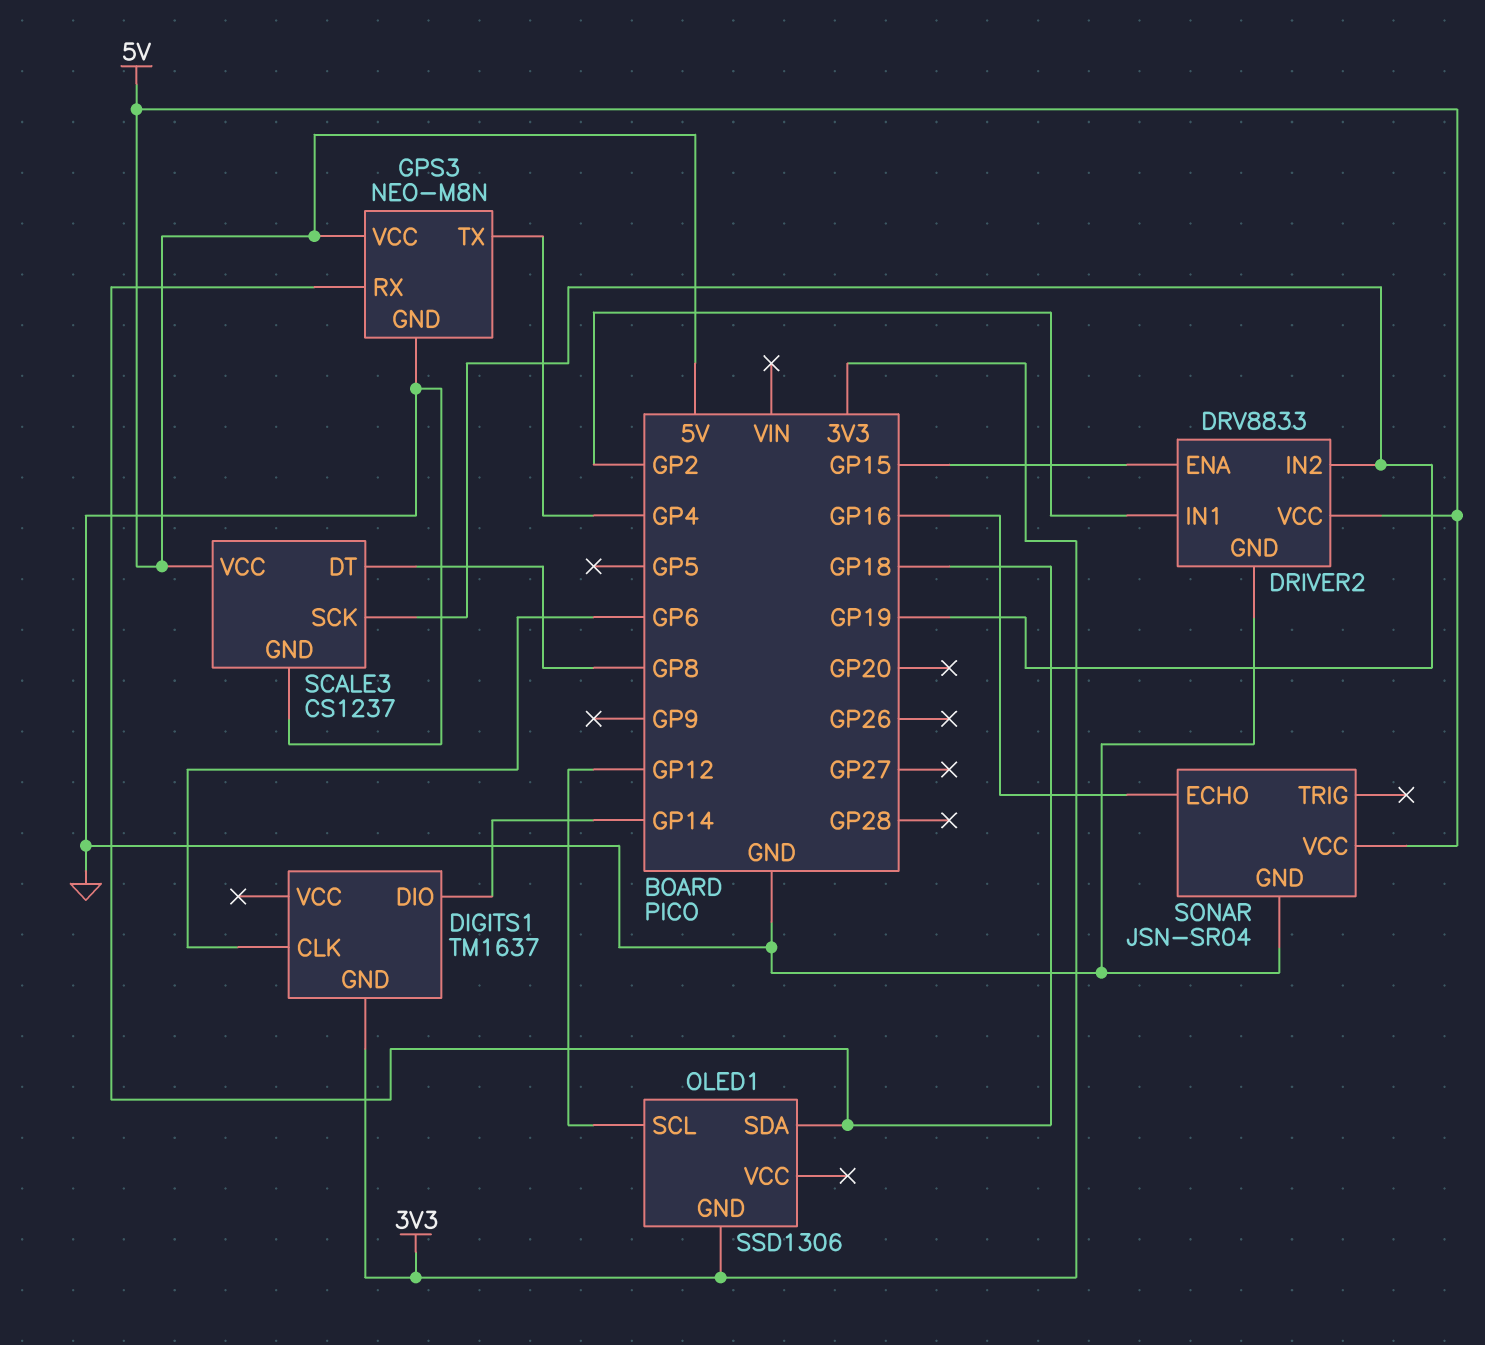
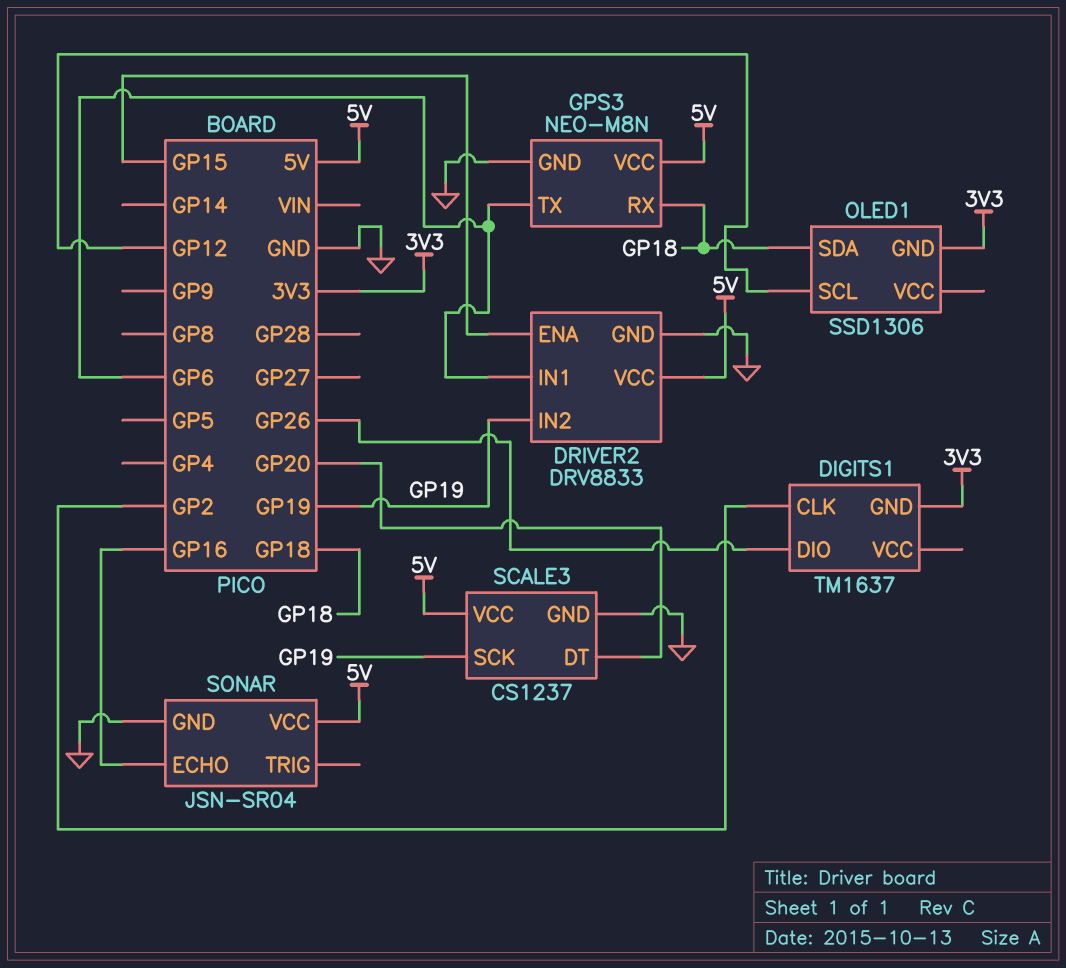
DIGITS1 pin CLK: GP6 -> GP2
DIGITS1 pin DIO: GP14 -> GP26
DRIVER2 pin IN1: GP2 -> GP6
GPS3 pin TX: GP4 -> GP6
SCALE3 pin DT: GP8 -> GP20

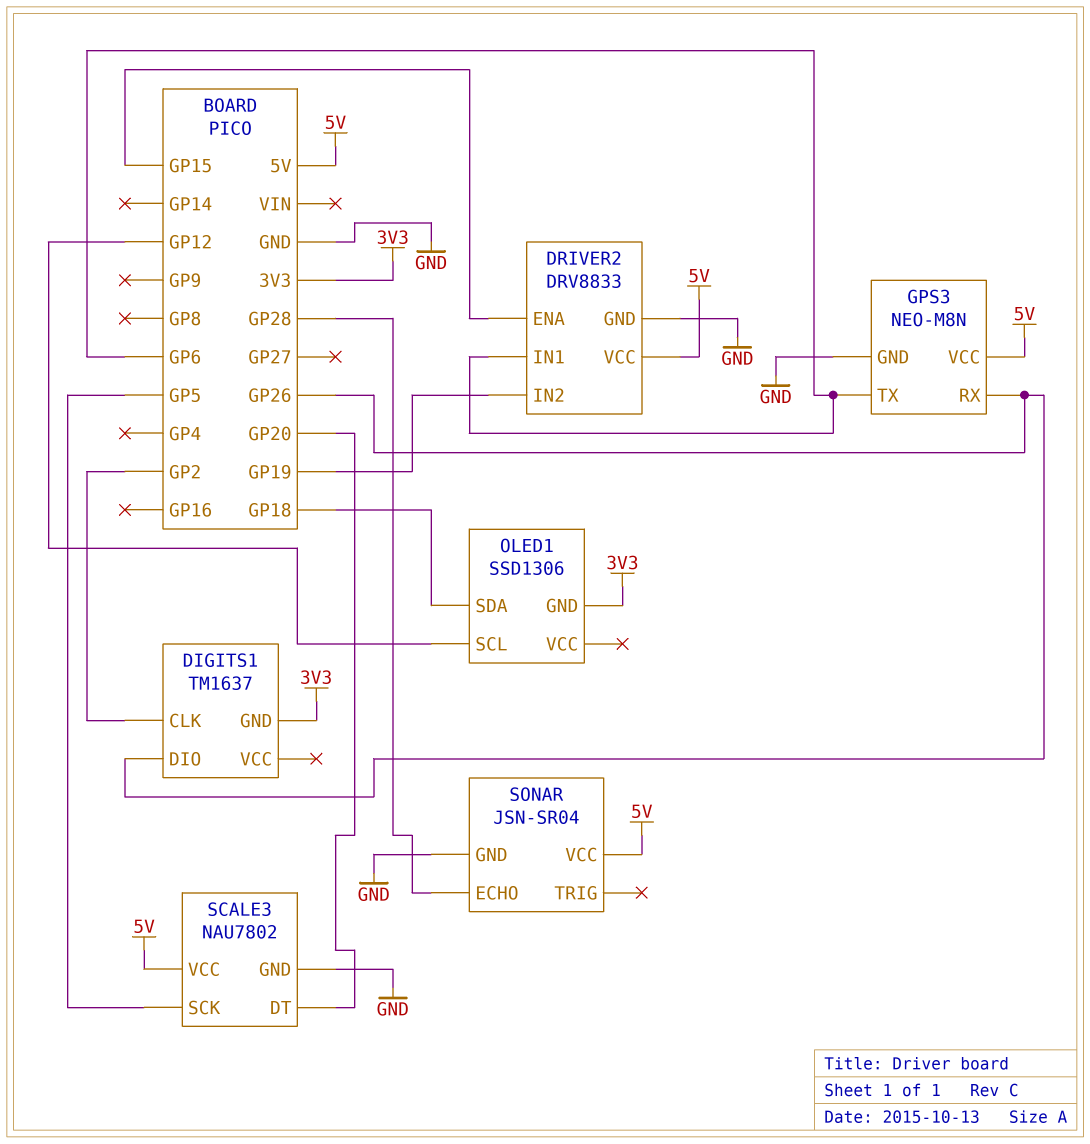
GPS3 pin RX: GP18 -> GP26
SCALE3: CS1237 -> NAU7802
SCALE3 pin SCK: GP19 -> GP5
SONAR pin ECHO: GP16 -> GP28

